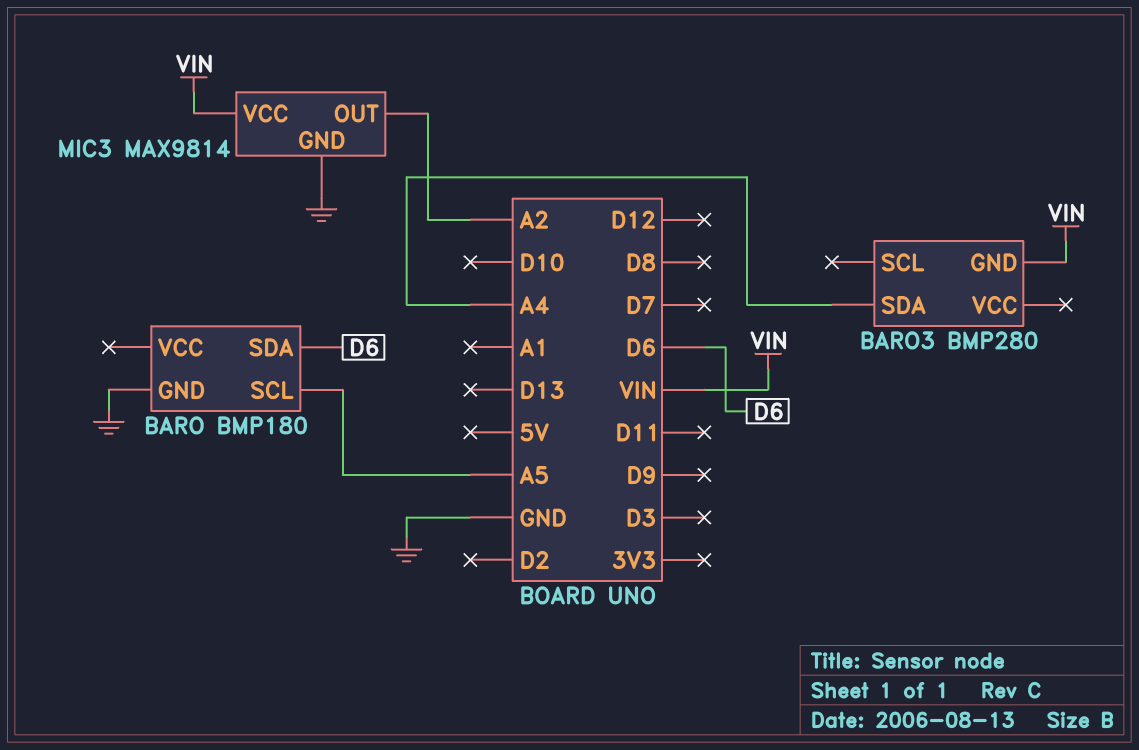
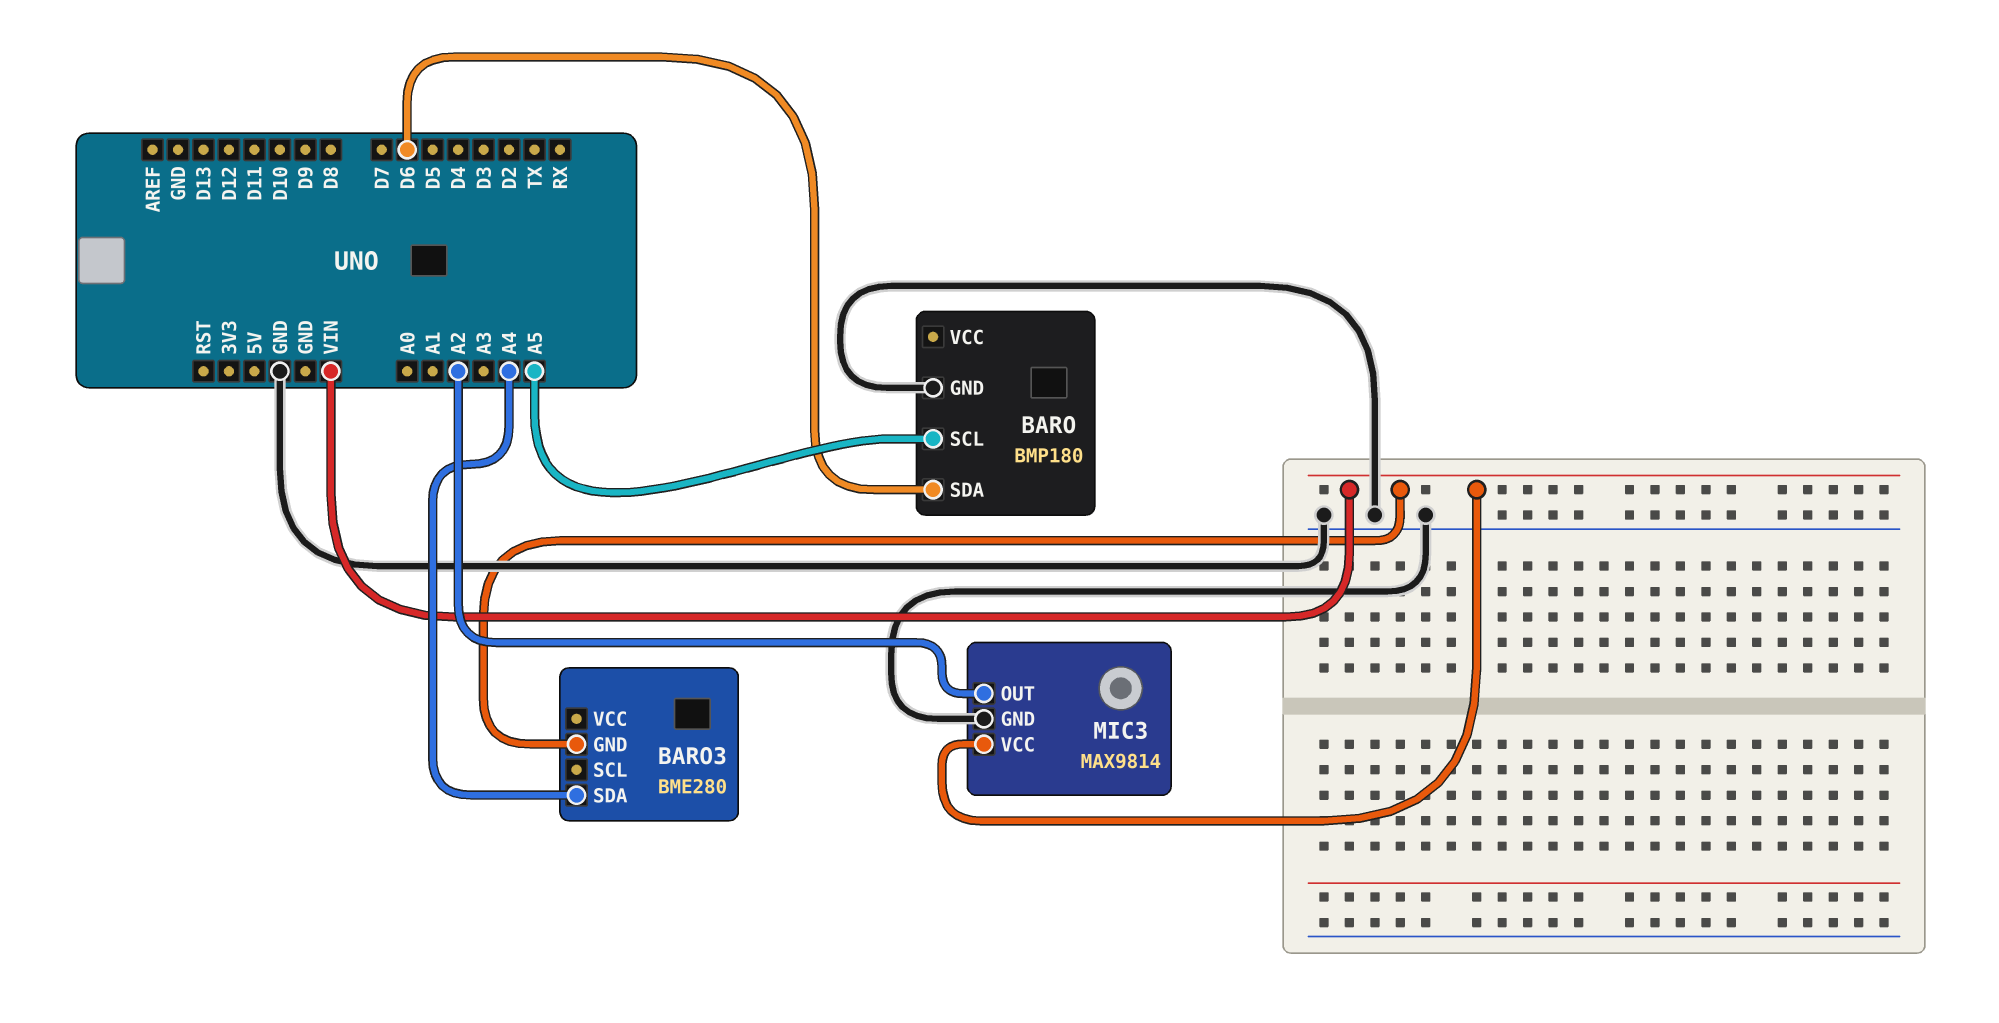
BARO3: BMP280 -> BME280

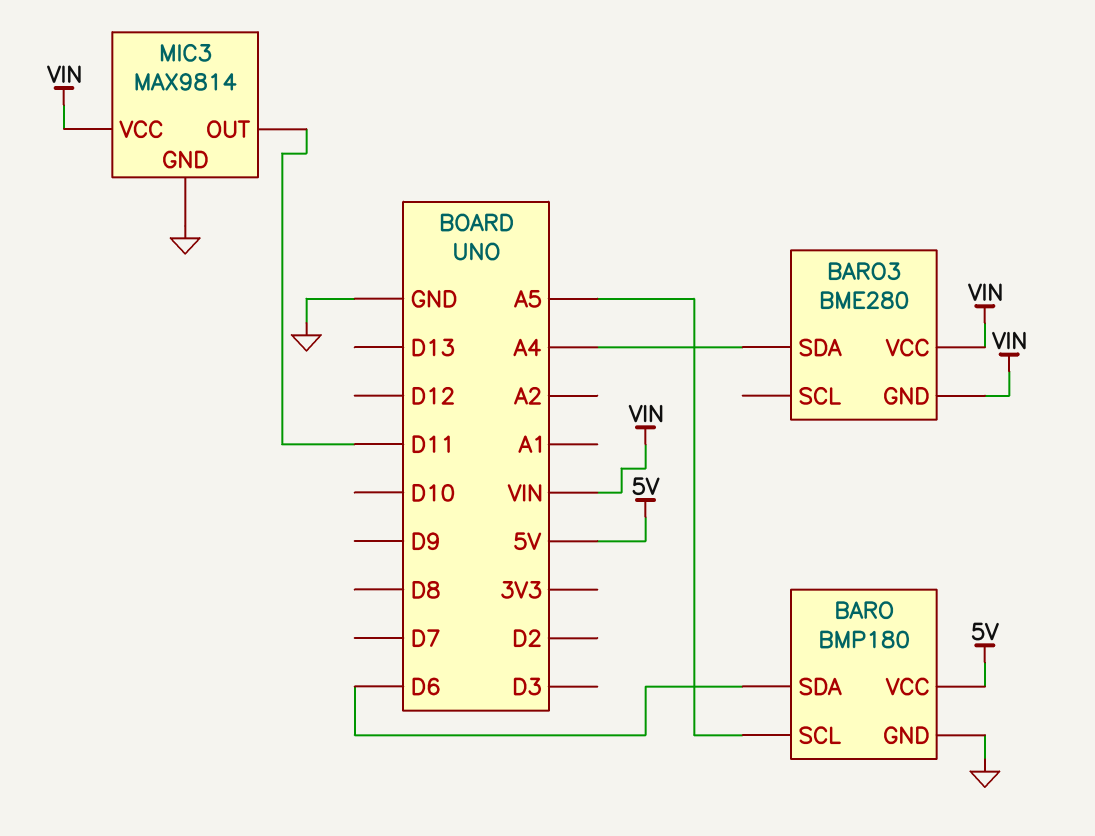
BARO pin VCC: none -> 5V
BARO3 pin VCC: none -> VIN
MIC3 pin OUT: A2 -> D11

